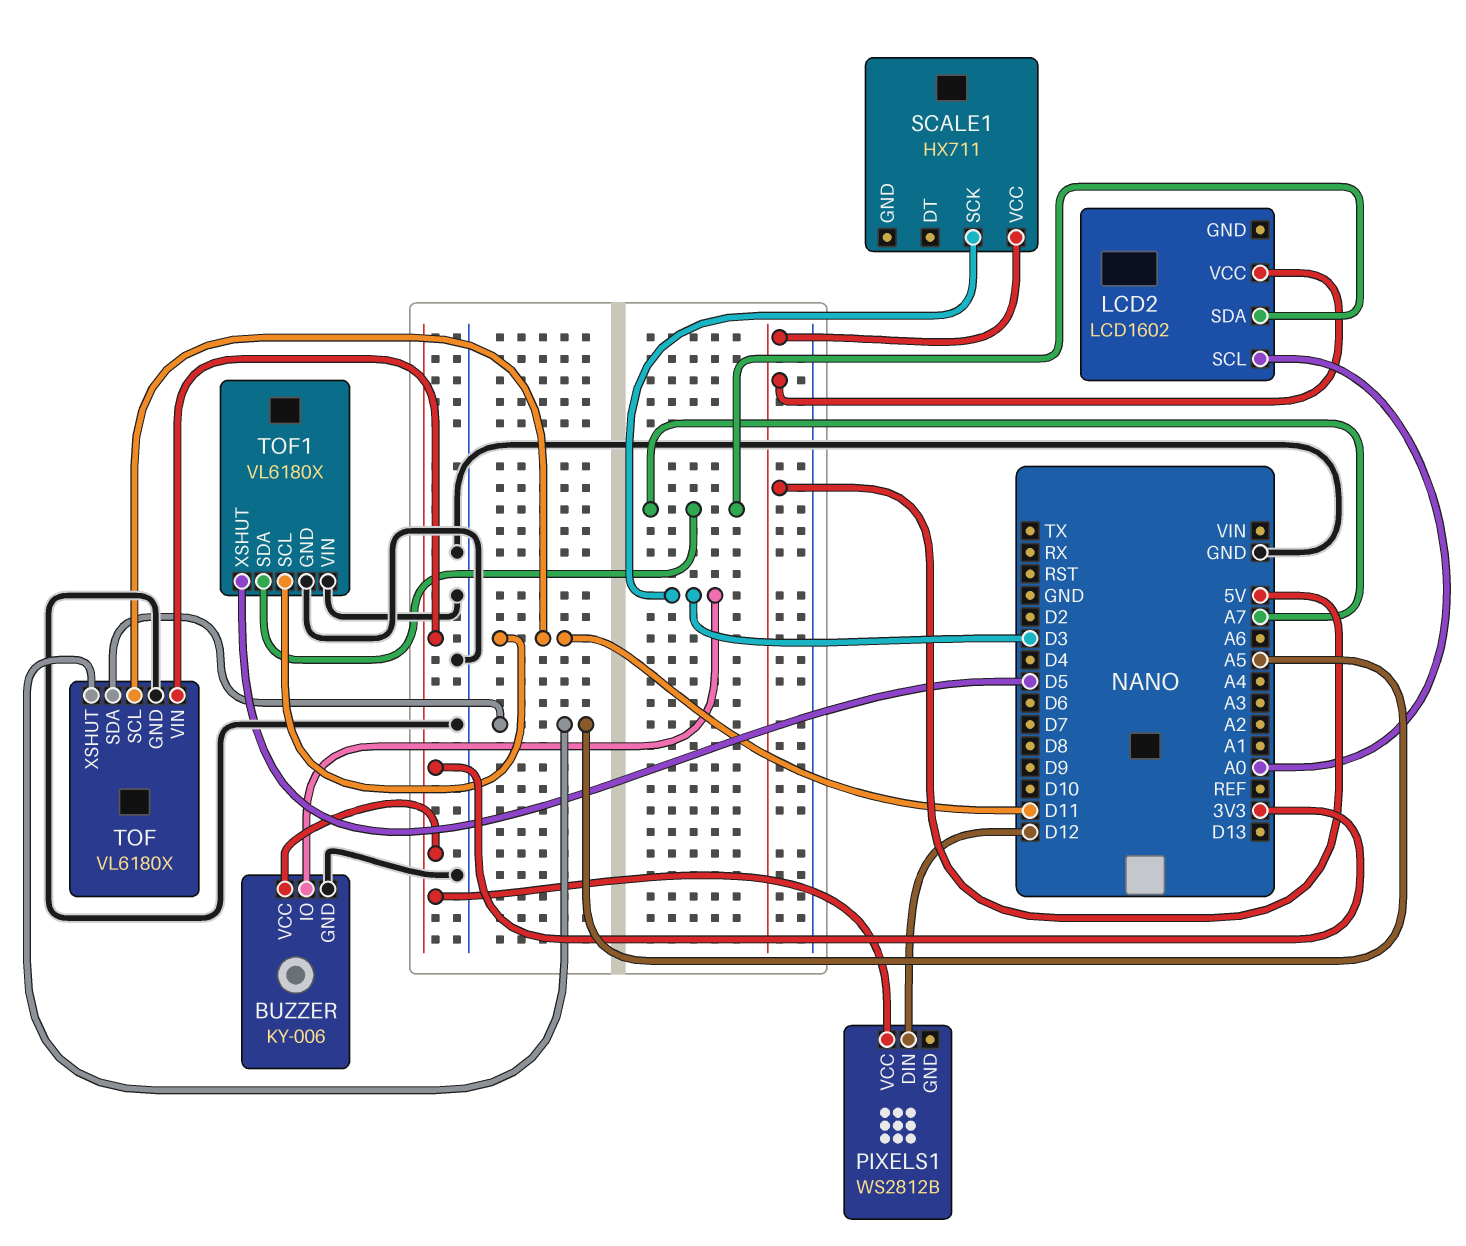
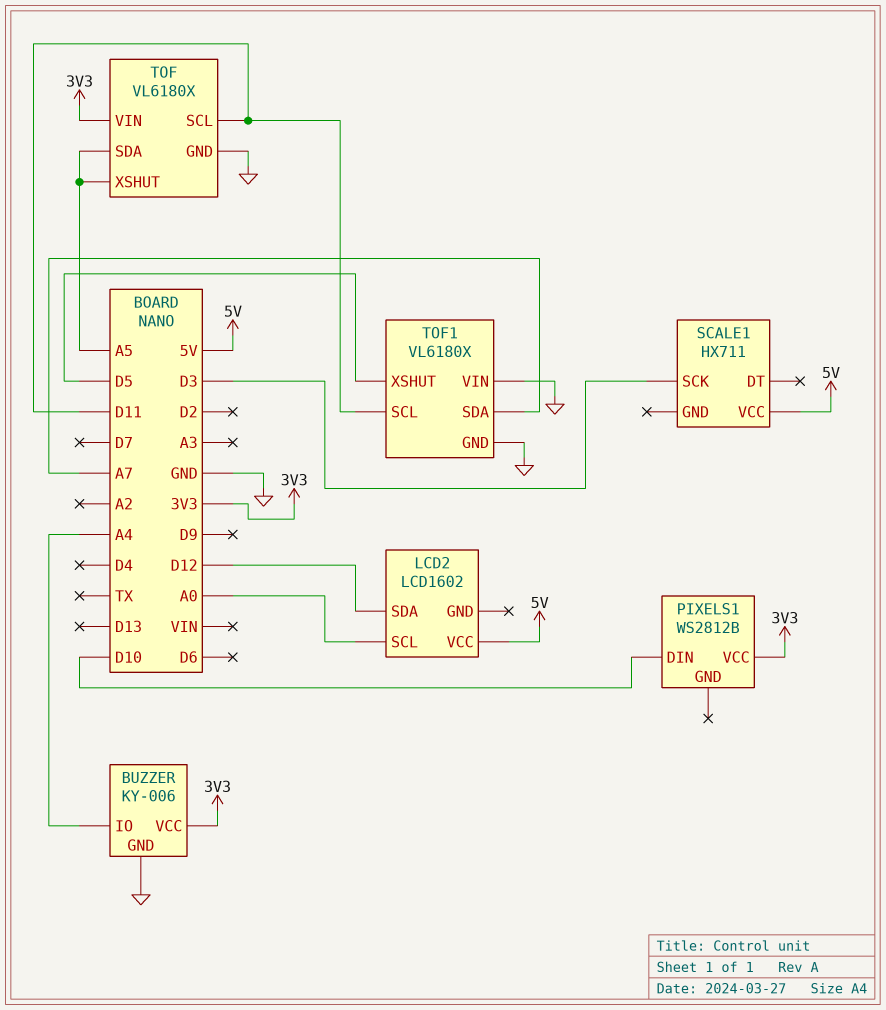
BUZZER pin IO: D3 -> A4
LCD2 pin SDA: A7 -> D12
PIXELS1 pin DIN: D12 -> D10

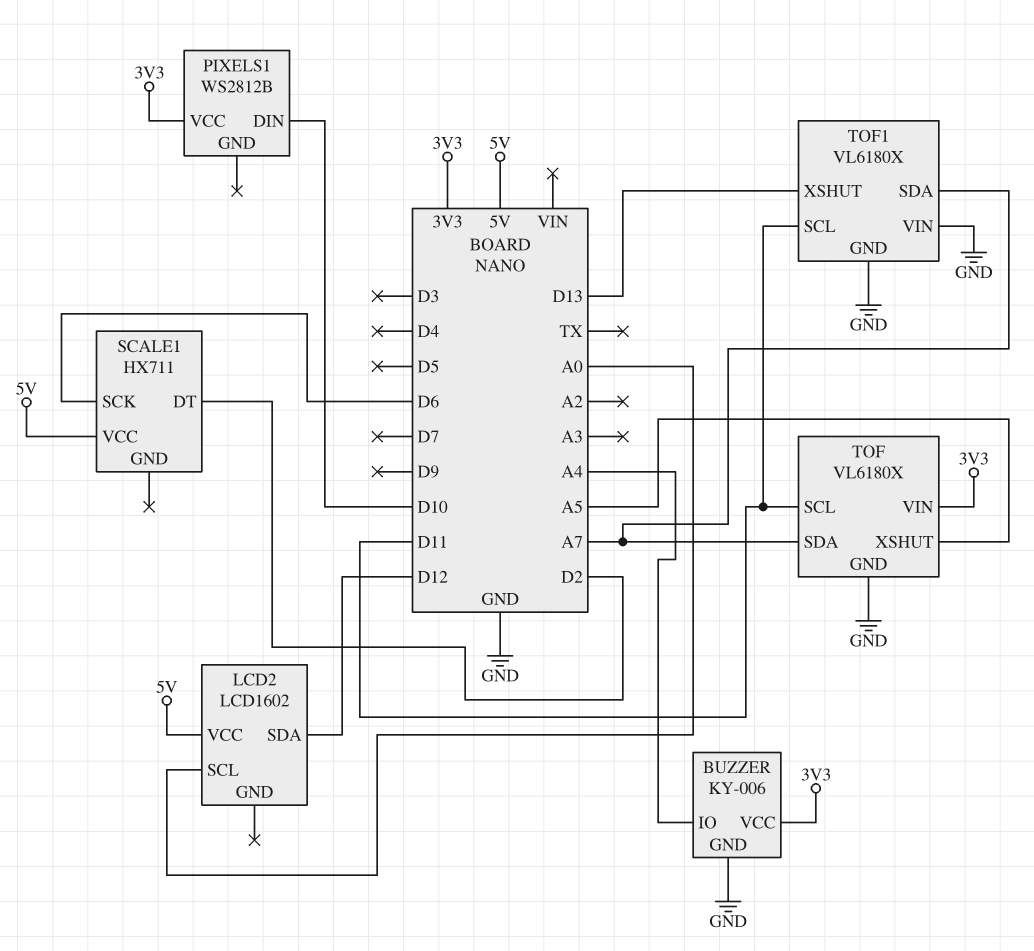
SCALE1 pin DT: none -> D2
SCALE1 pin SCK: D3 -> D6
TOF pin SDA: A5 -> A7
TOF1 pin XSHUT: D5 -> D13

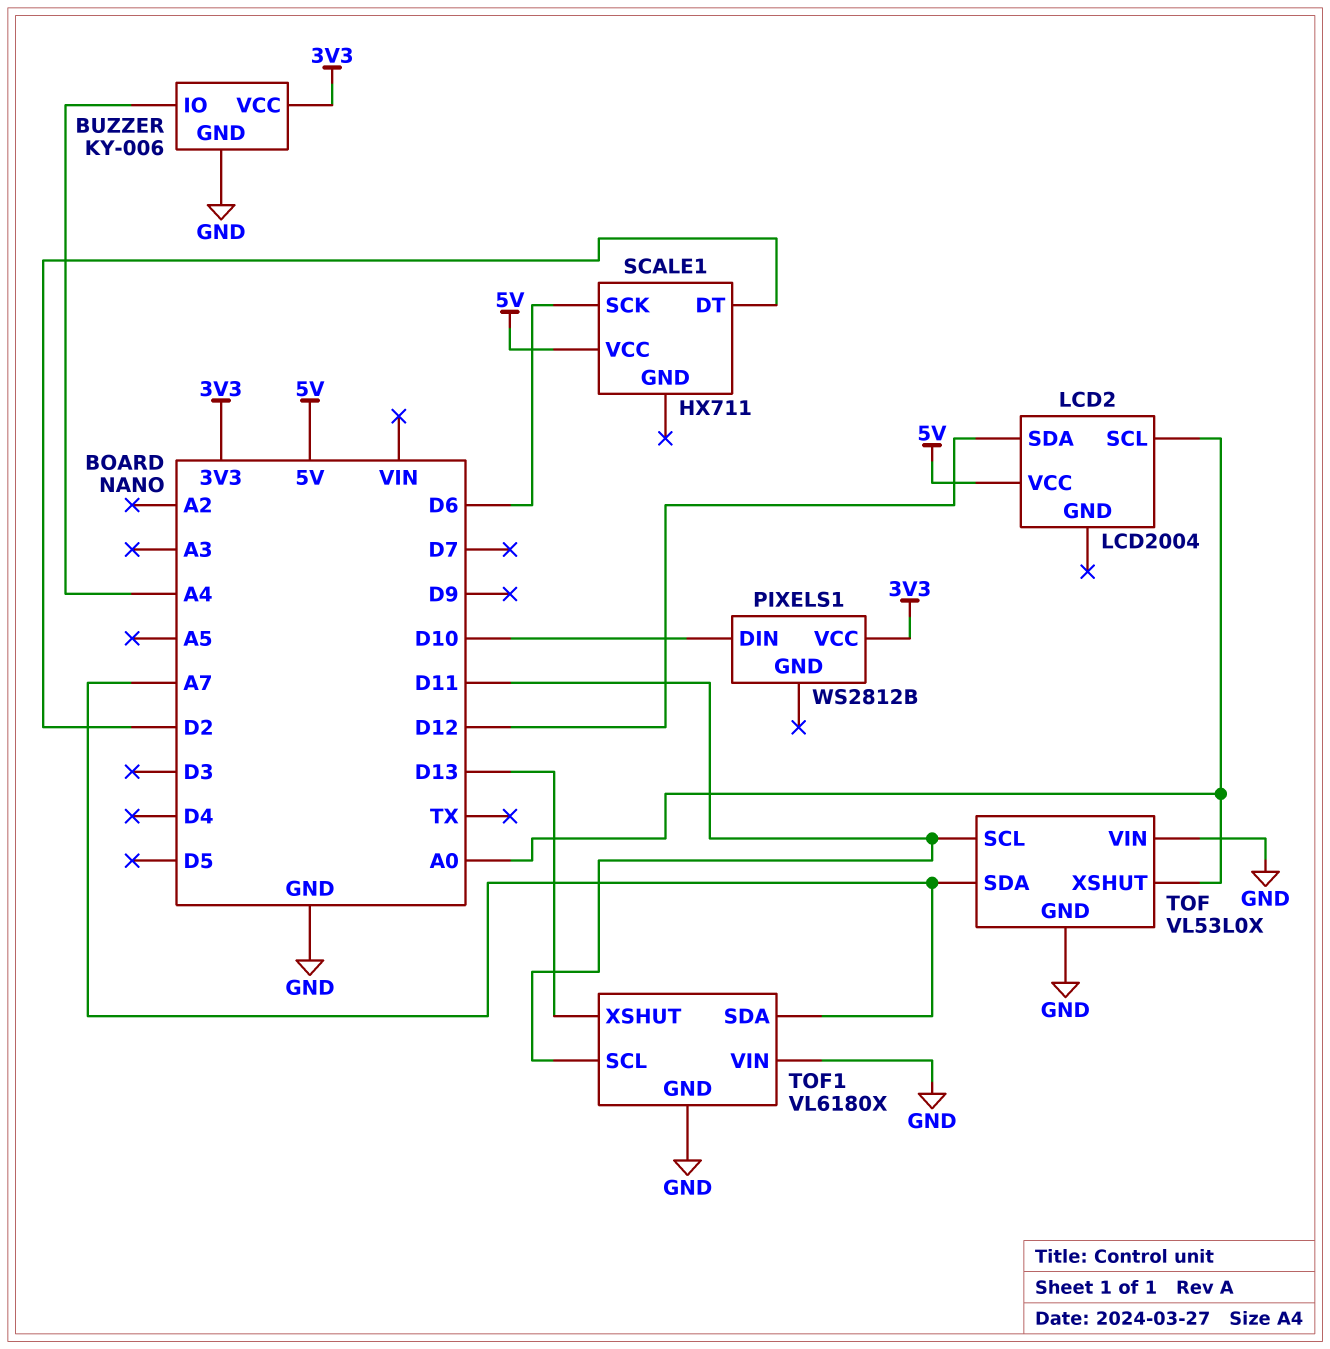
LCD2: LCD1602 -> LCD2004
TOF: VL6180X -> VL53L0X
TOF pin VIN: 3V3 -> GND
TOF pin XSHUT: A5 -> A0

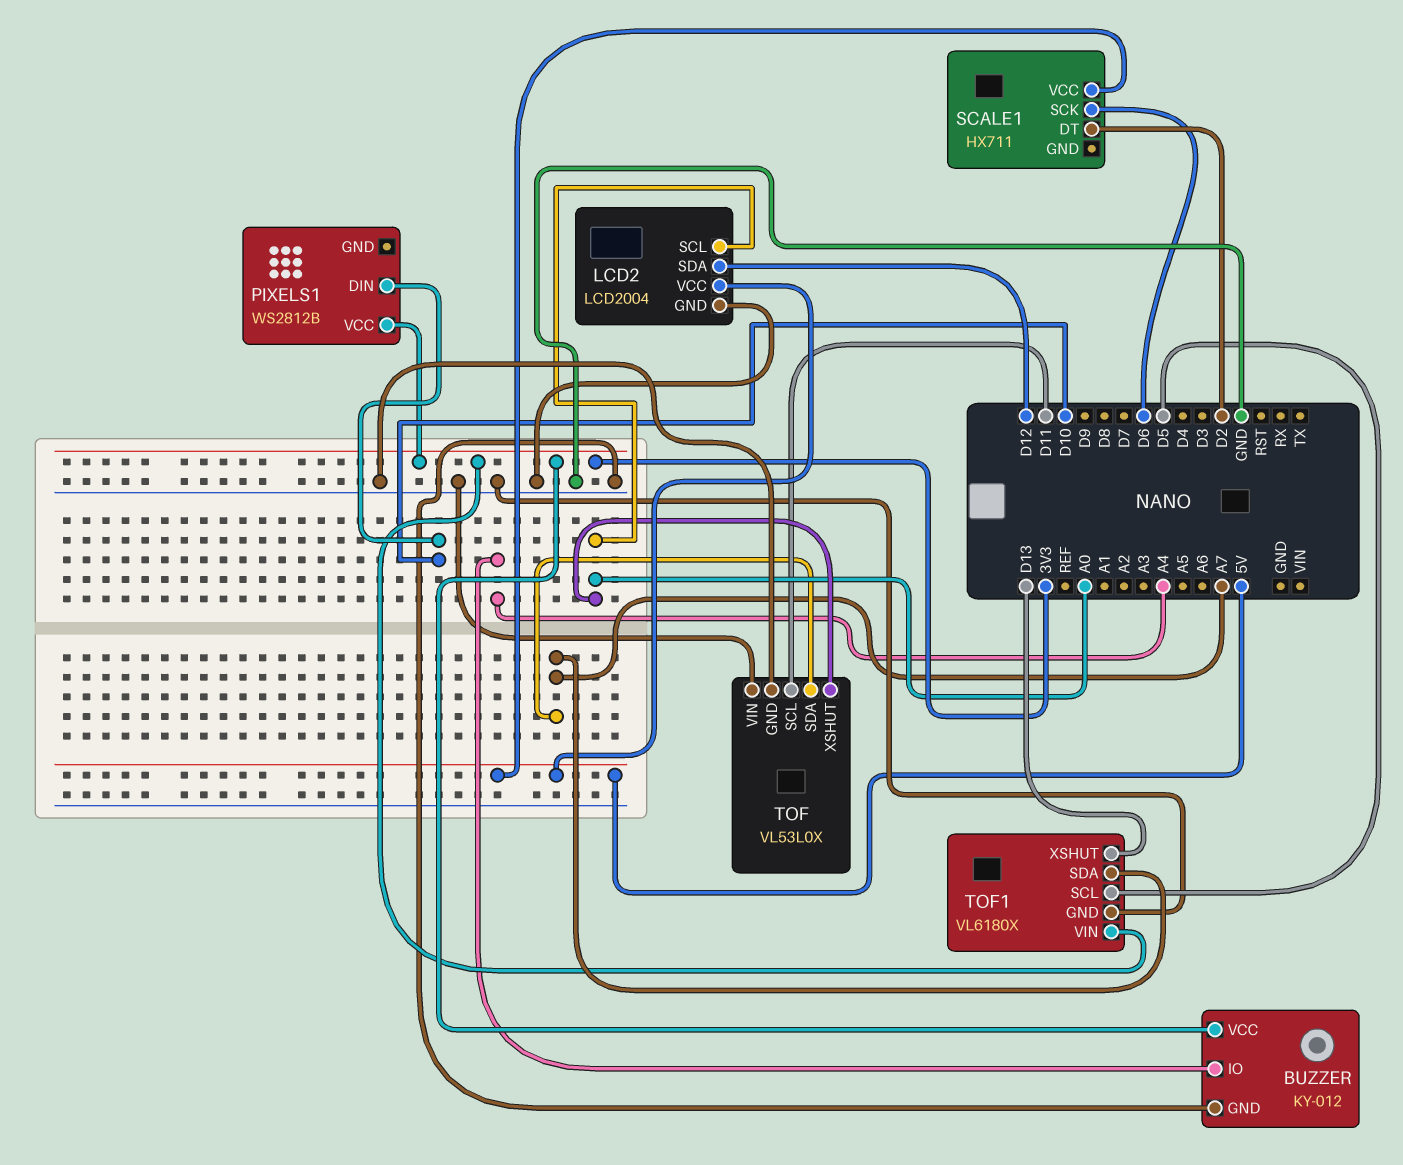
BUZZER: KY-006 -> KY-012
LCD2 pin GND: none -> GND
TOF1 pin SCL: D11 -> D5
TOF1 pin VIN: GND -> 3V3

